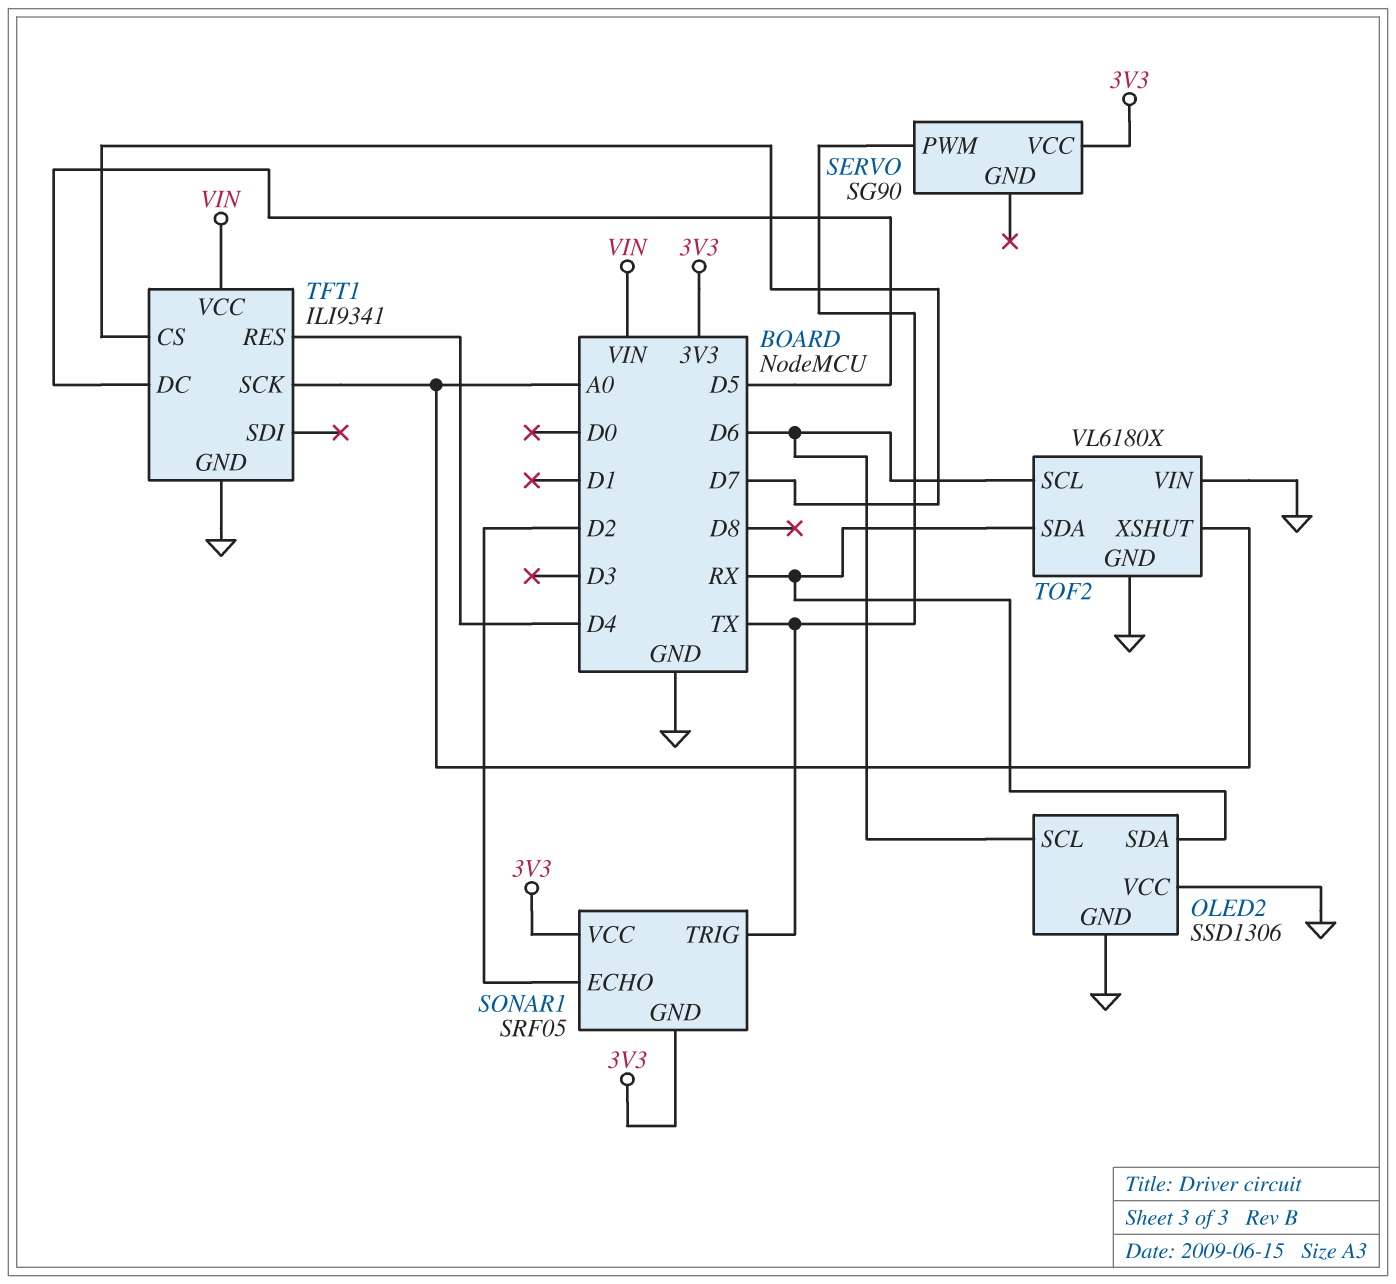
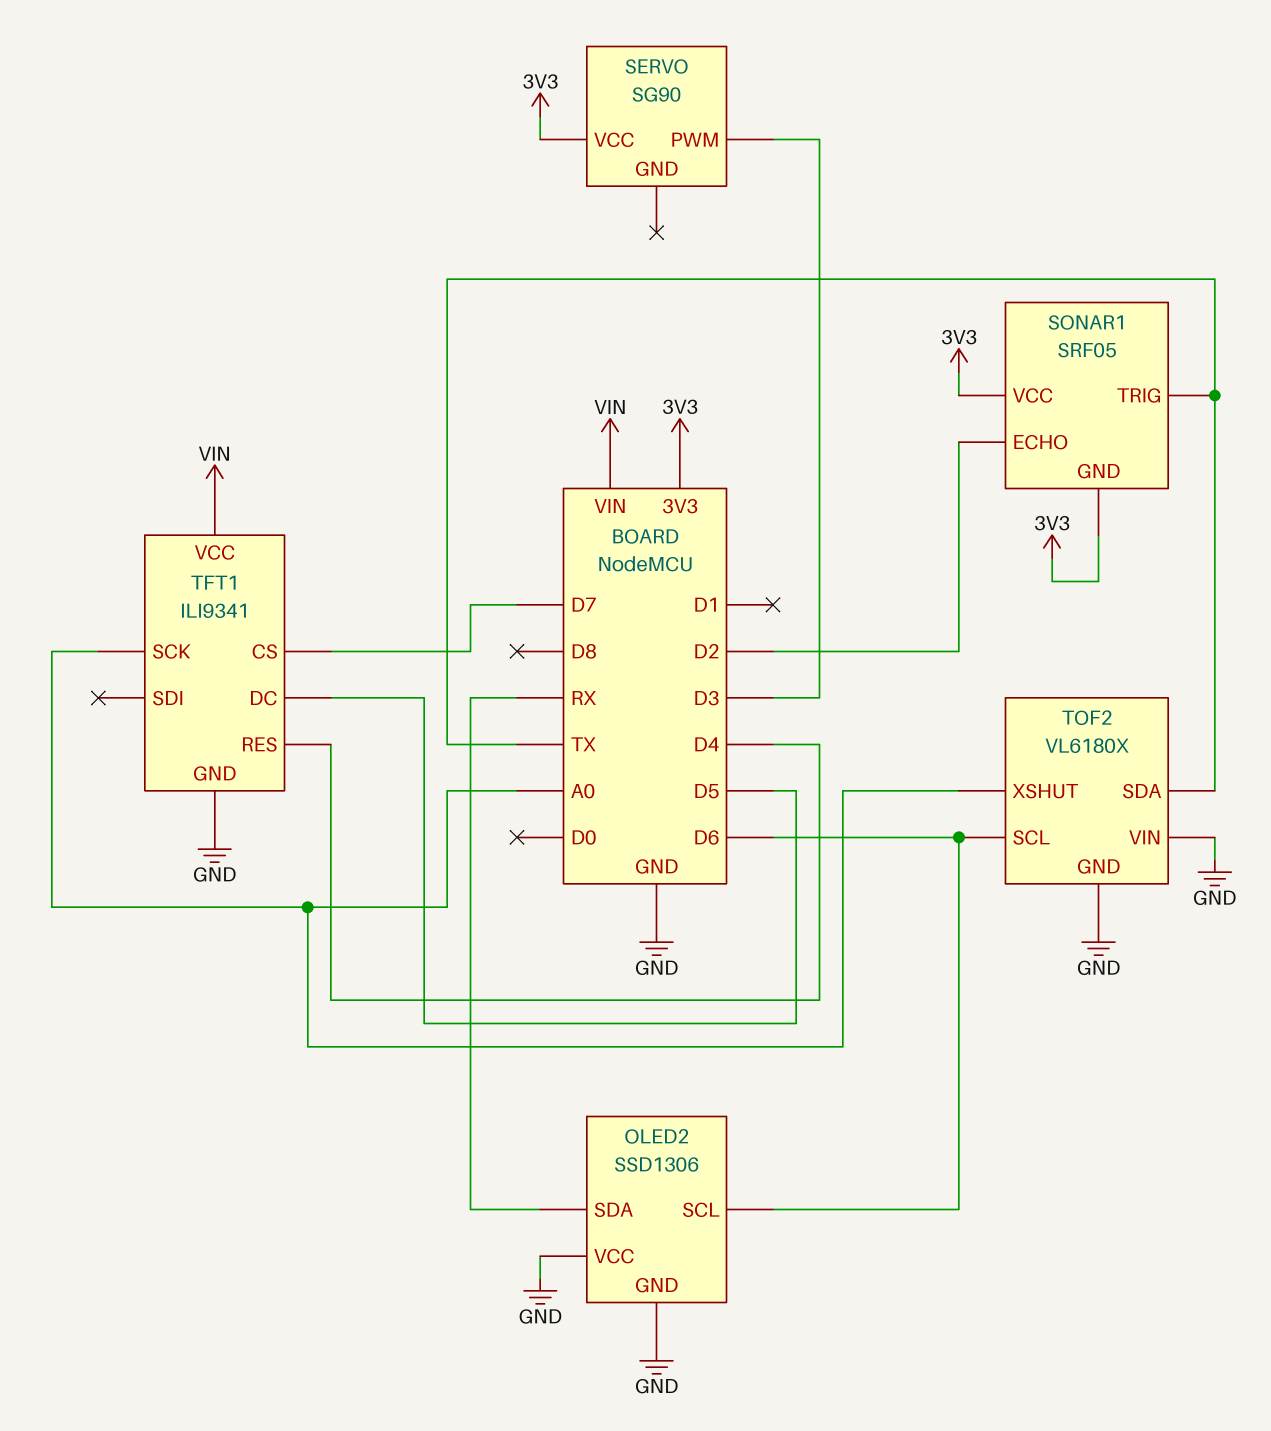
SERVO pin PWM: TX -> D3
TOF2 pin SDA: RX -> TX

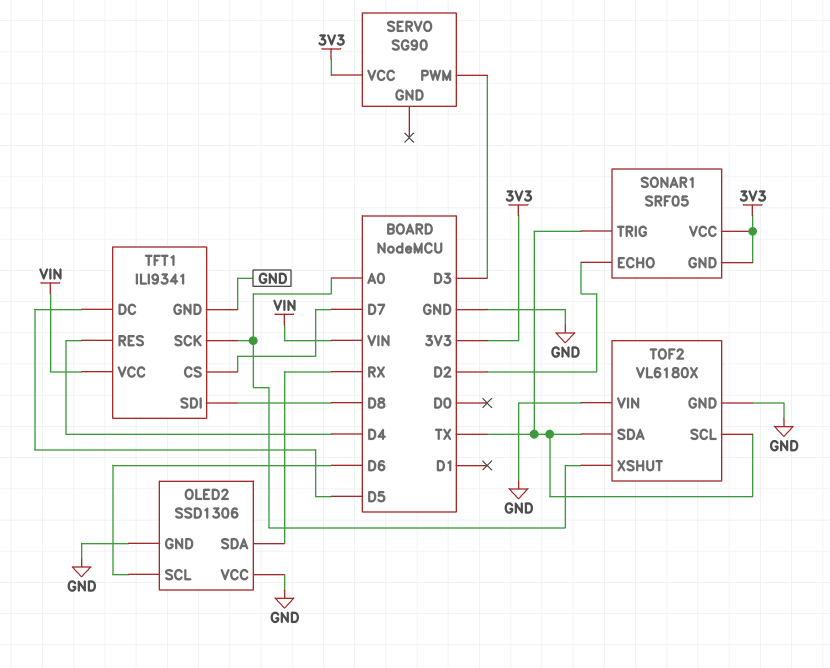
TFT1 pin SDI: none -> D8
TOF2 pin SCL: D6 -> TX

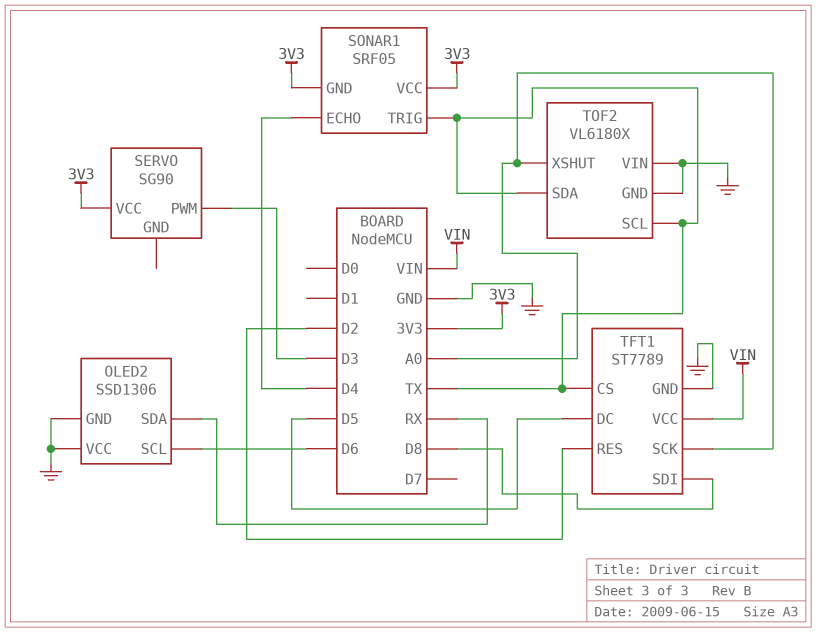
SONAR1 pin ECHO: D2 -> D4
TFT1: ILI9341 -> ST7789
TFT1 pin CS: D7 -> TX
TFT1 pin RES: D4 -> D2

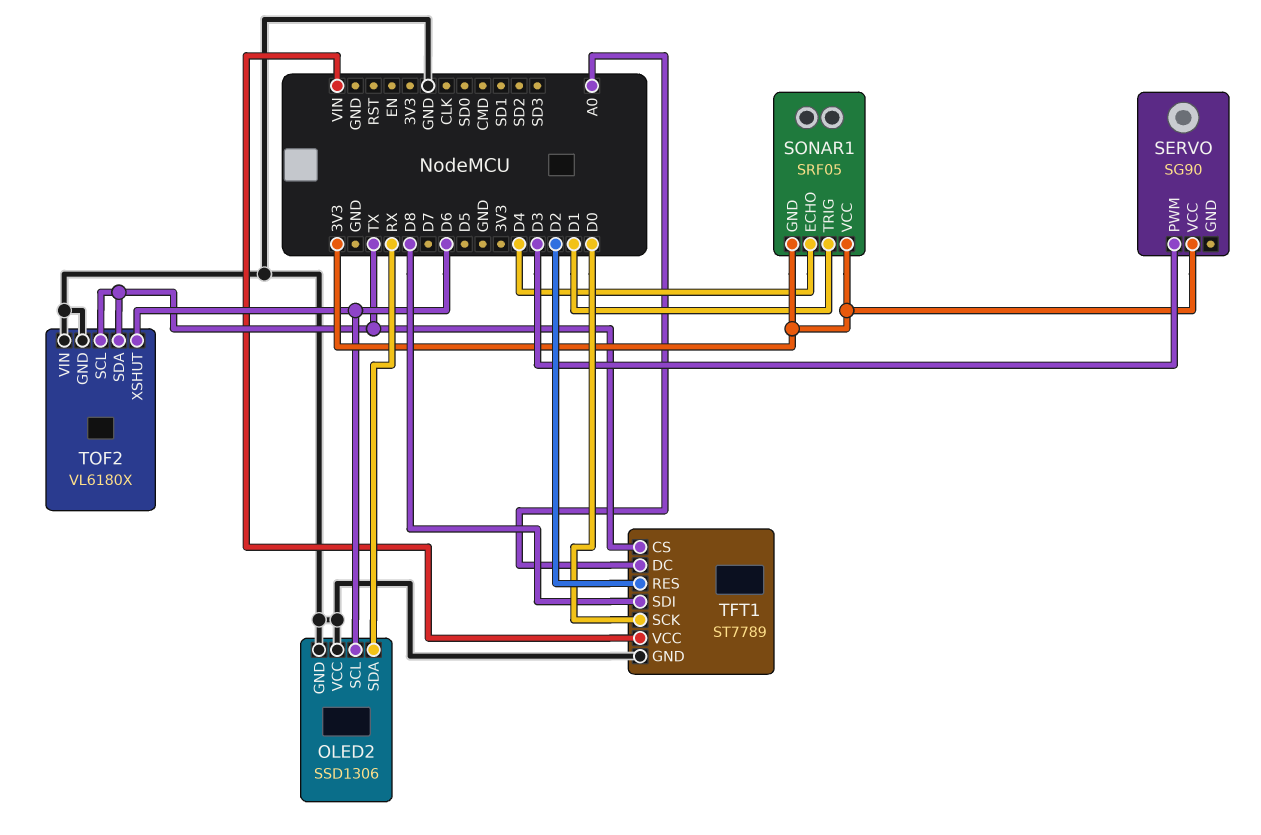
SONAR1 pin TRIG: TX -> D1
TFT1 pin DC: D5 -> A0
TFT1 pin SCK: A0 -> D0
TOF2 pin XSHUT: A0 -> D6

